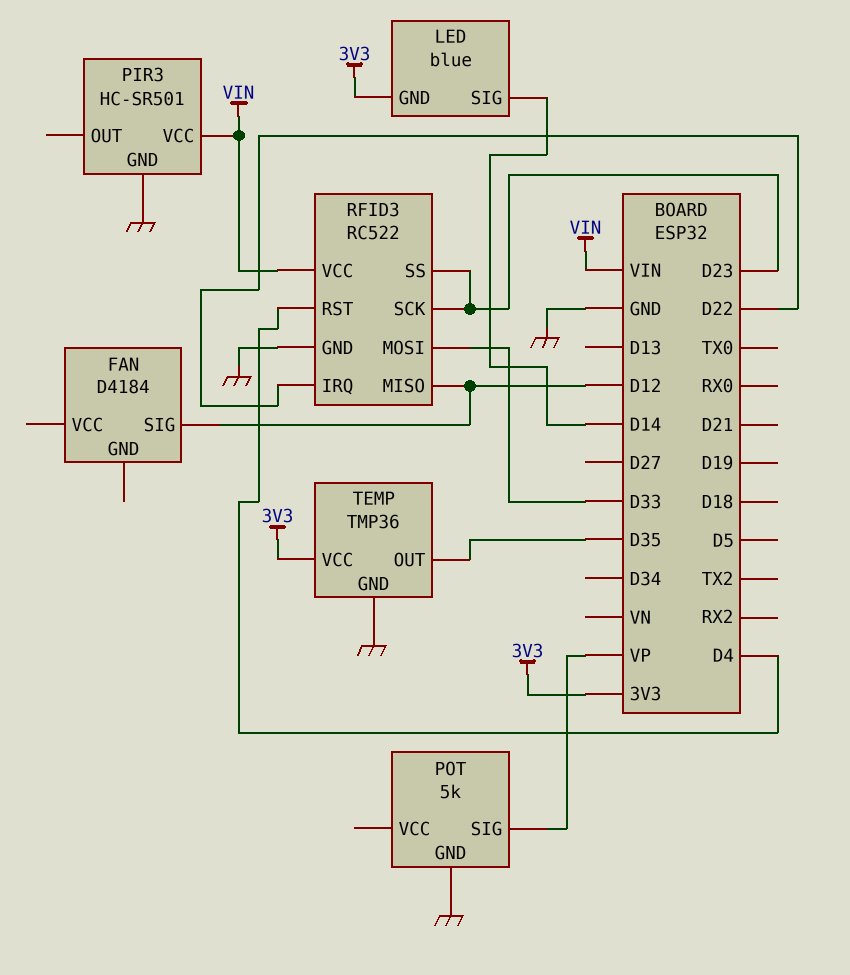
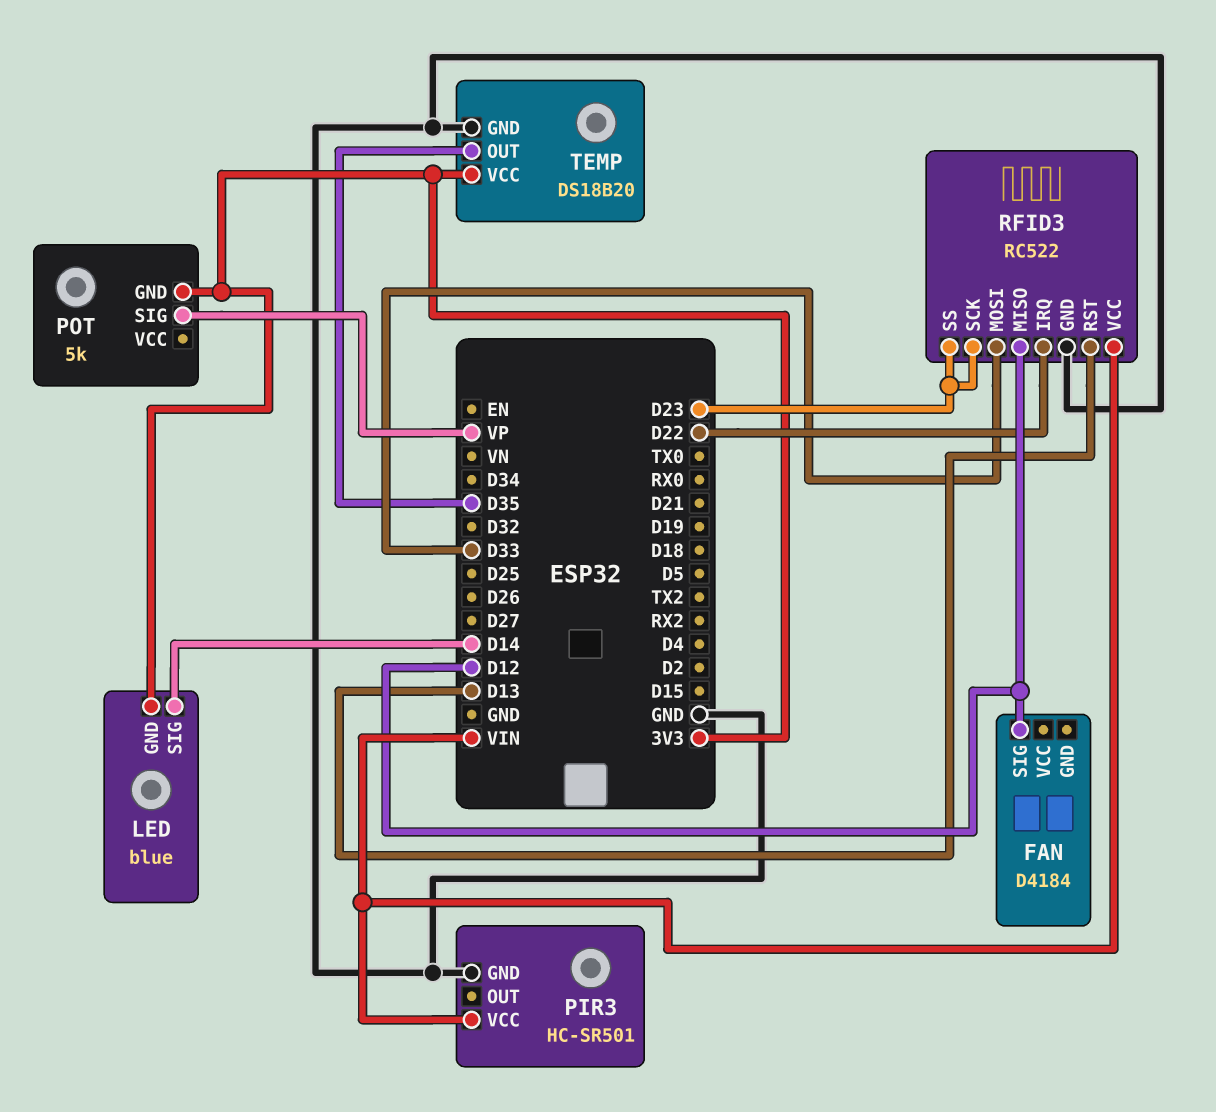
POT pin GND: GND -> 3V3
RFID3 pin RST: D4 -> D13
TEMP: TMP36 -> DS18B20

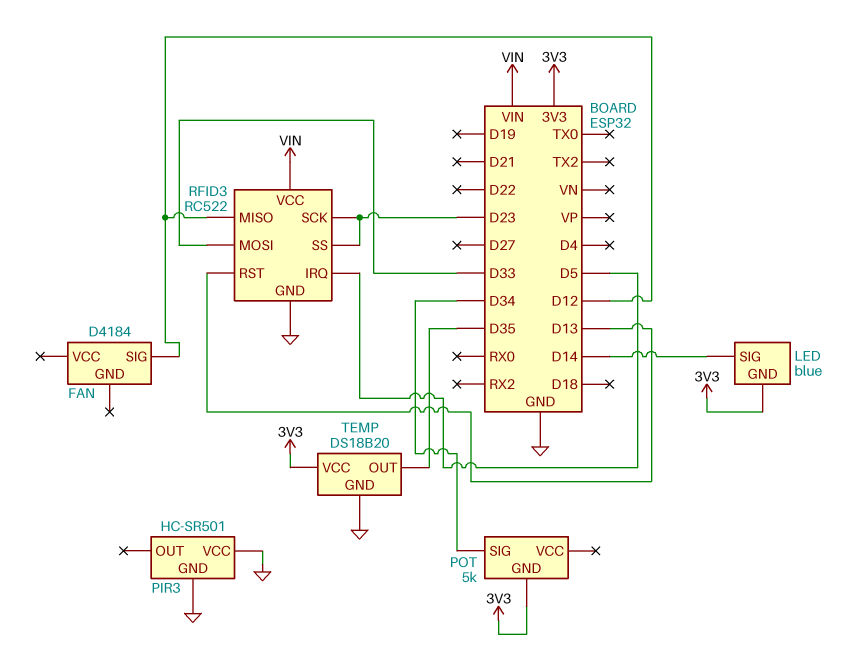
PIR3 pin VCC: VIN -> GND
POT pin SIG: VP -> D34
RFID3 pin IRQ: D22 -> D5

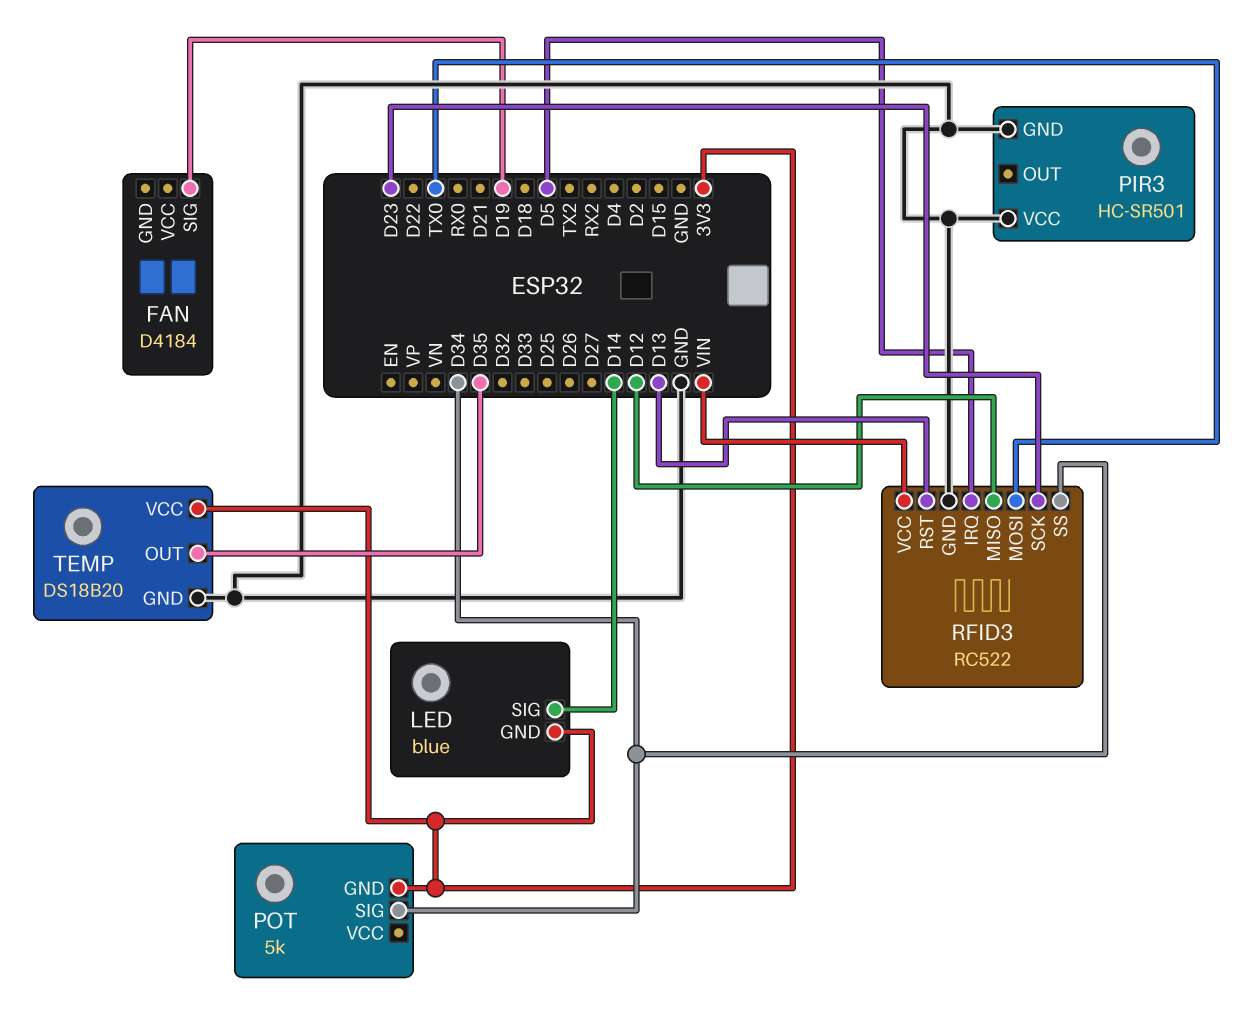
FAN pin SIG: D12 -> D19
RFID3 pin MOSI: D33 -> TX0
RFID3 pin SS: D23 -> D34

